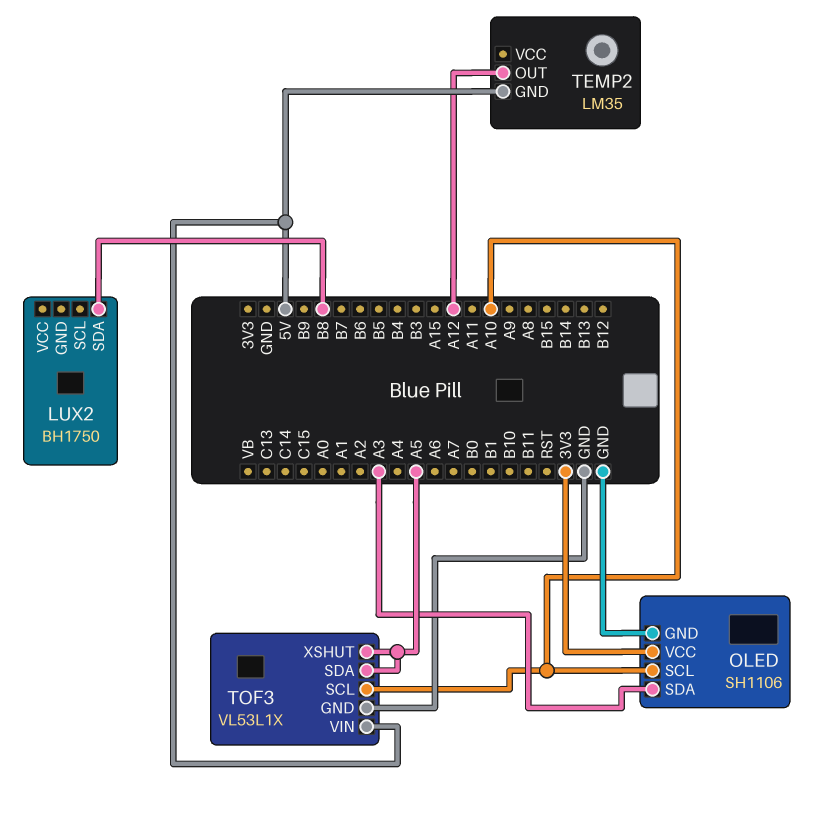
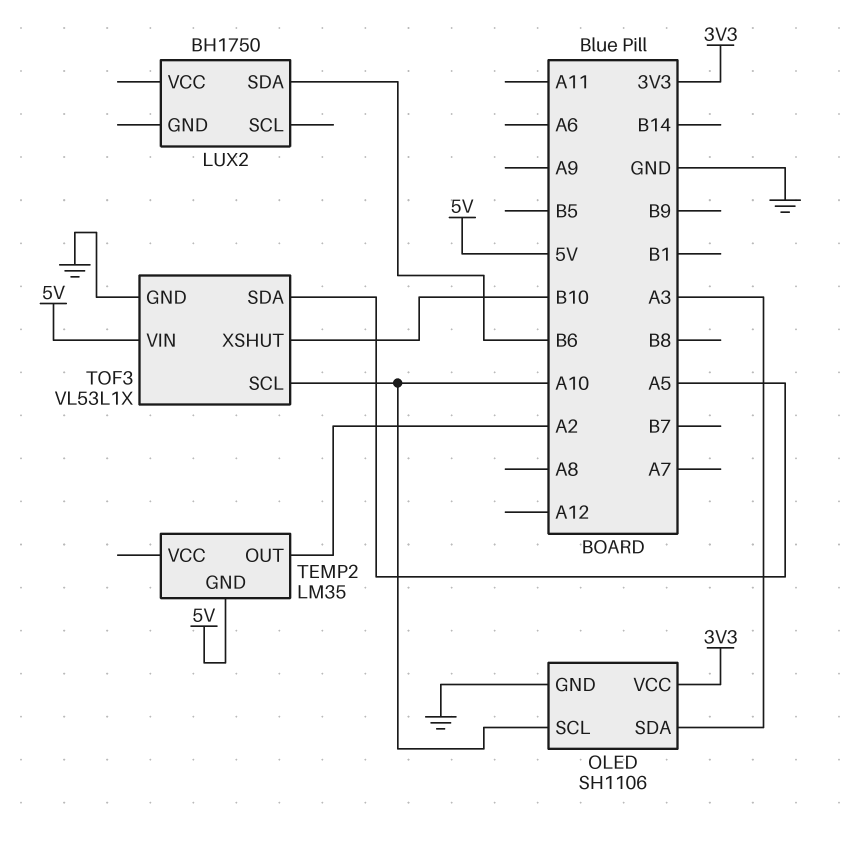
LUX2 pin SDA: B8 -> B6
TEMP2 pin OUT: A12 -> A2
TOF3 pin XSHUT: A5 -> B10

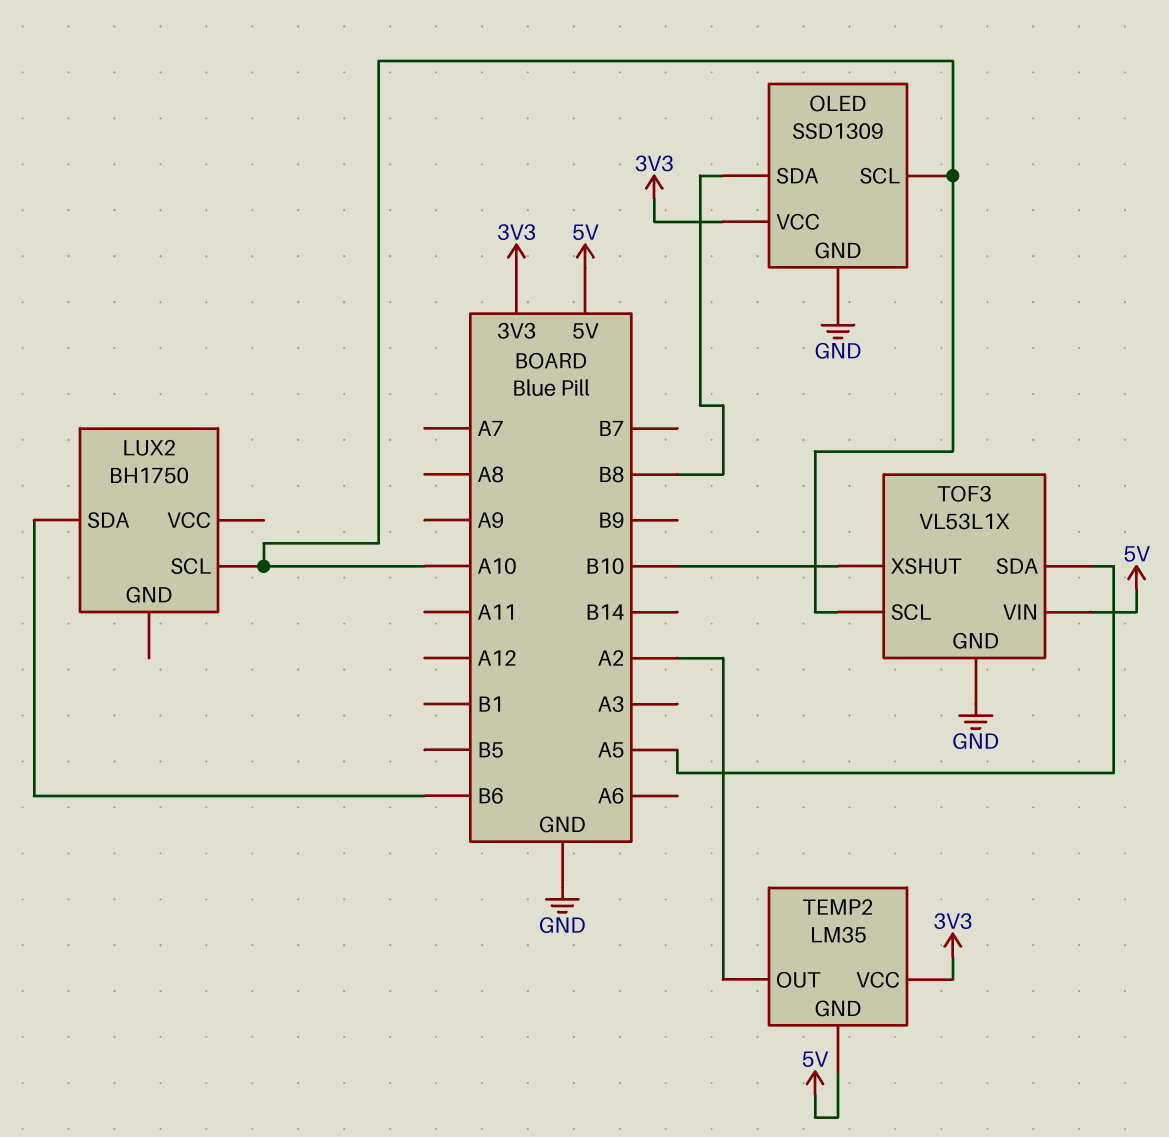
LUX2 pin SCL: none -> A10
OLED: SH1106 -> SSD1309
OLED pin SDA: A3 -> B8
TEMP2 pin VCC: none -> 3V3

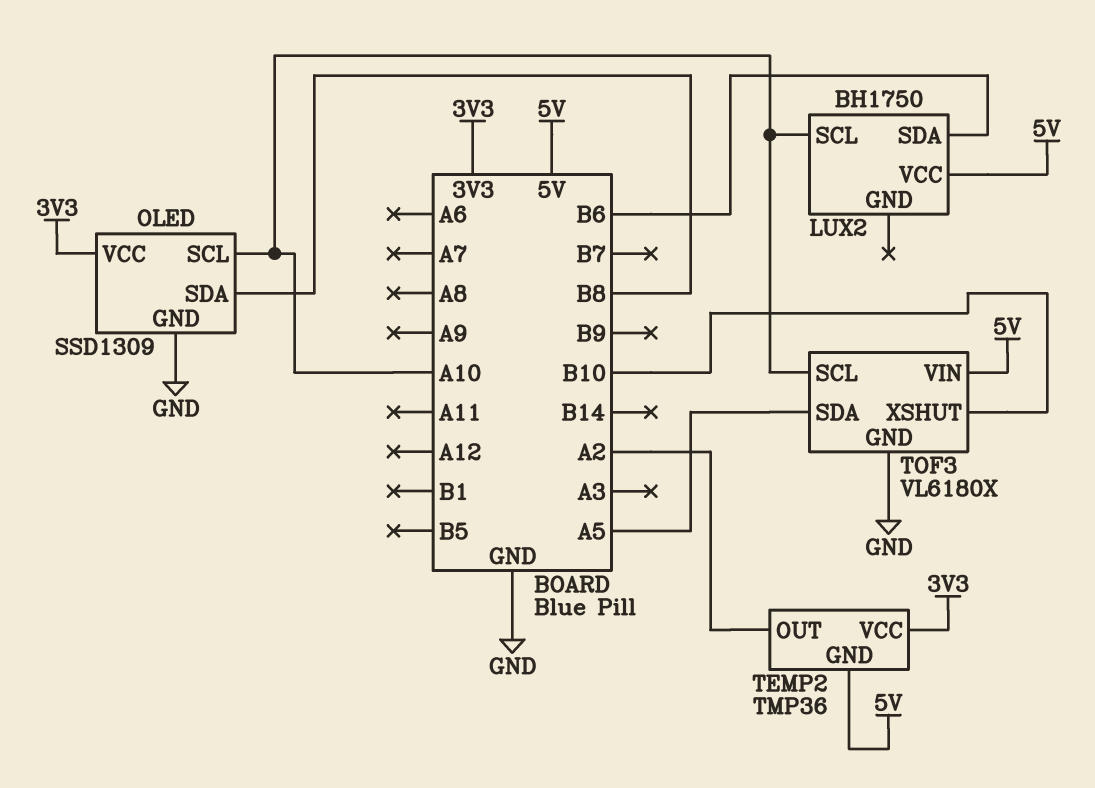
LUX2 pin VCC: none -> 5V
TEMP2: LM35 -> TMP36
TOF3: VL53L1X -> VL6180X

